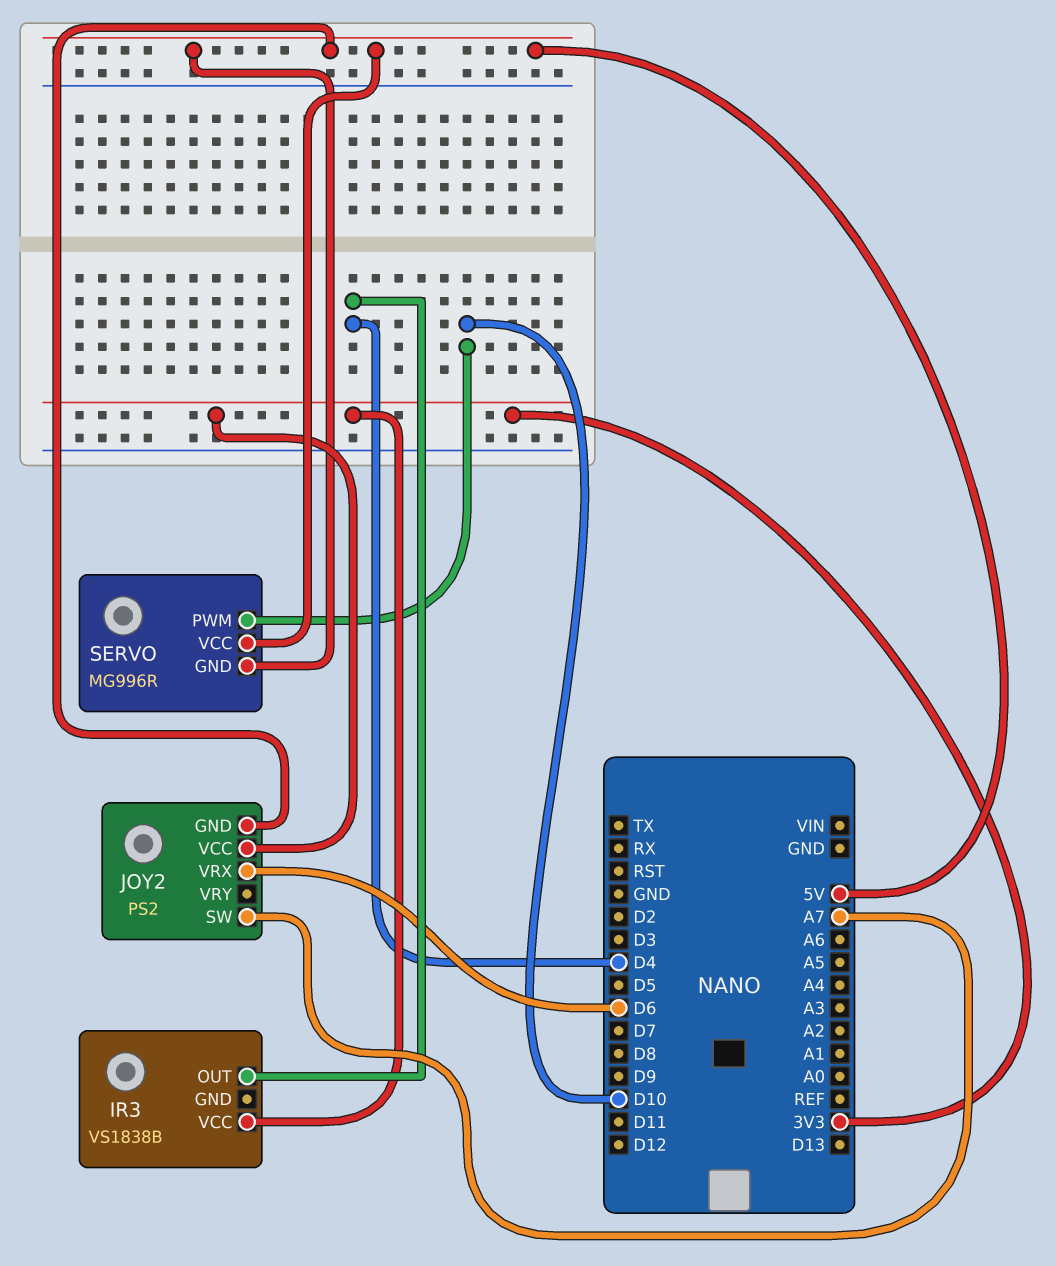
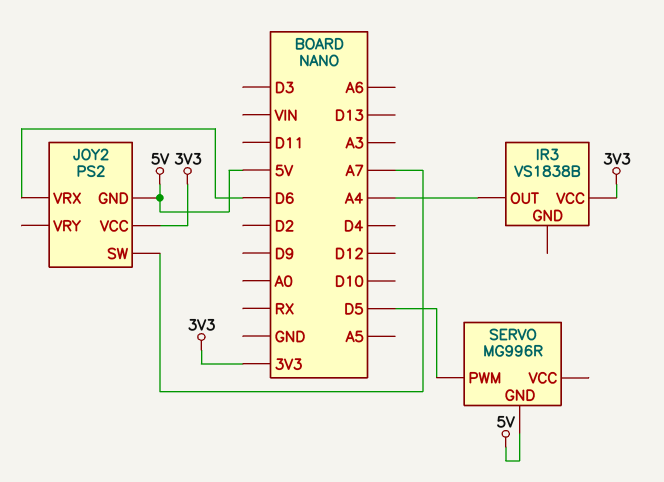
IR3 pin OUT: D4 -> A4
SERVO pin PWM: D10 -> D5
SERVO pin VCC: 5V -> none

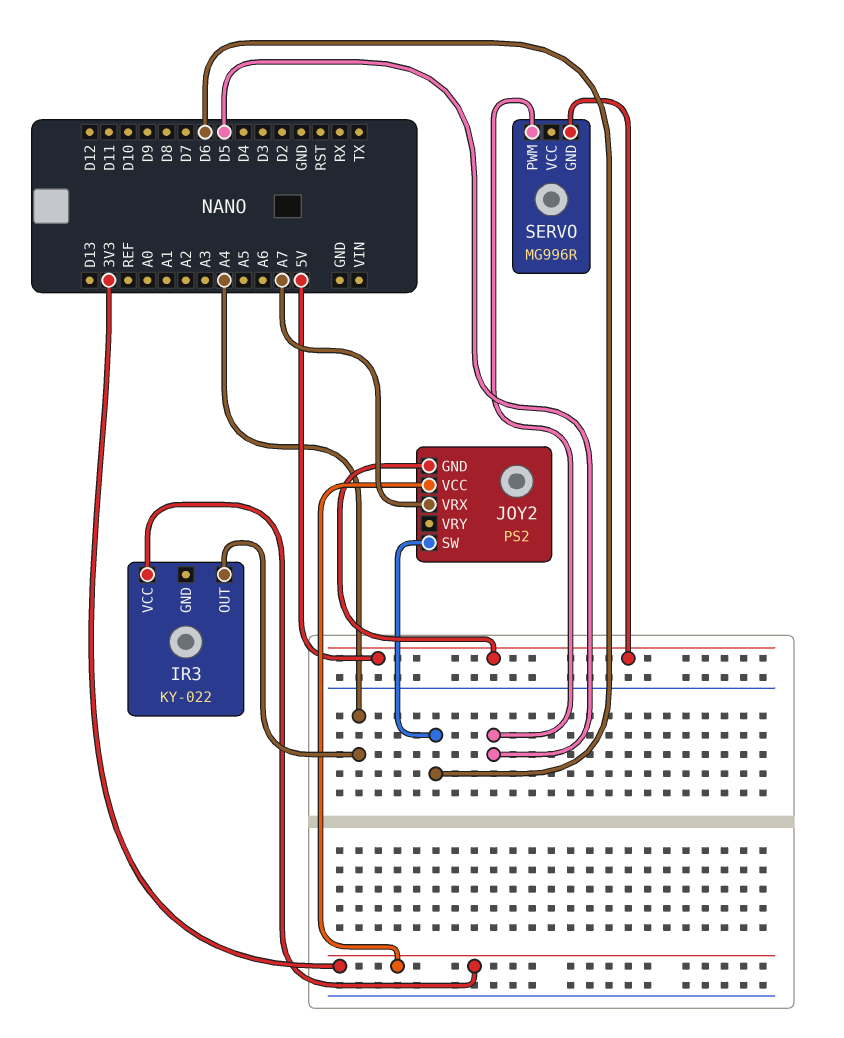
IR3: VS1838B -> KY-022
JOY2 pin SW: A7 -> D6
JOY2 pin VRX: D6 -> A7

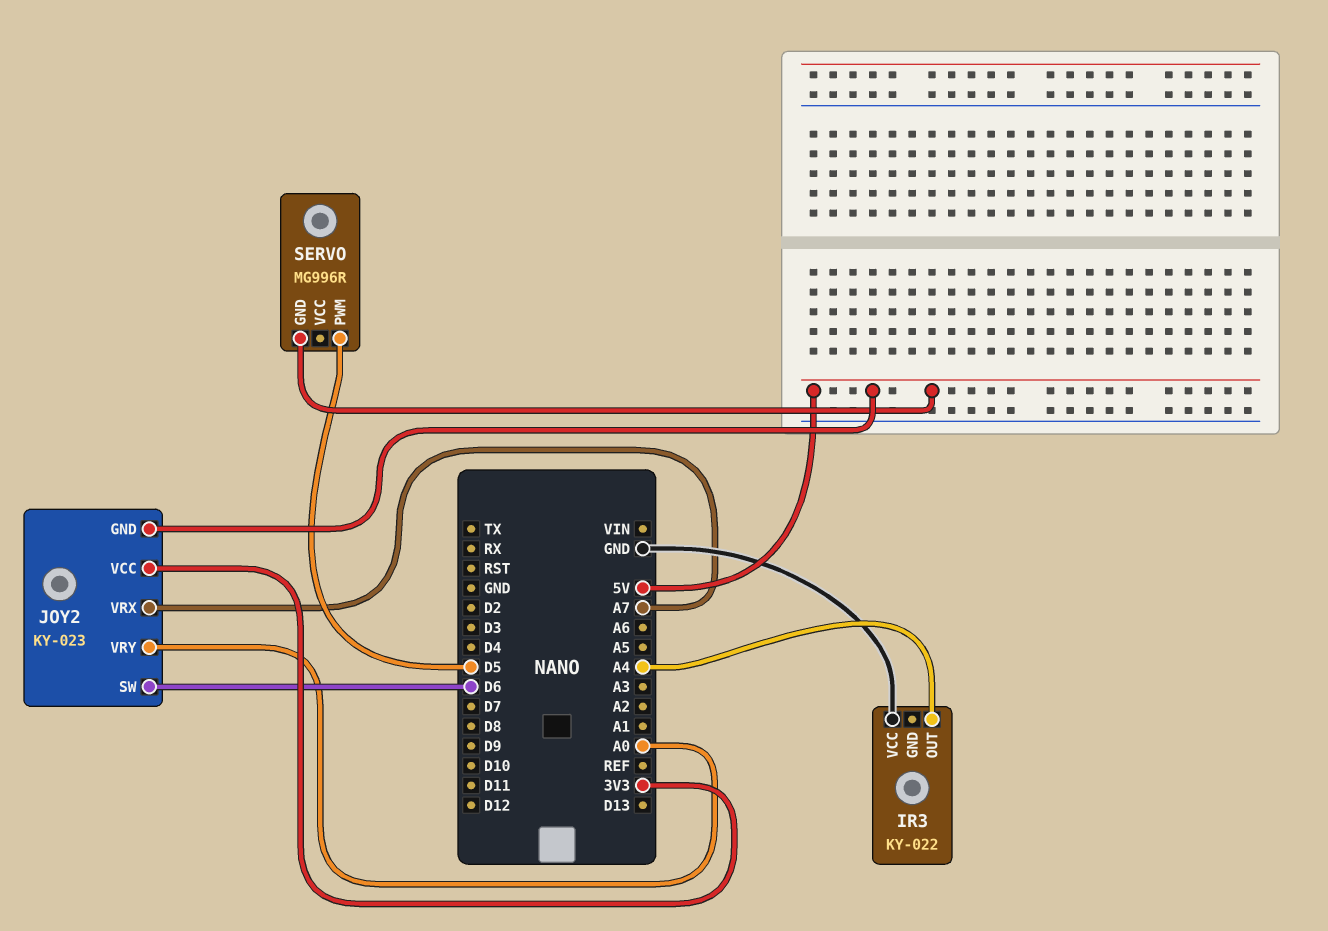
IR3 pin VCC: 3V3 -> GND
JOY2: PS2 -> KY-023
JOY2 pin VRY: none -> A0

